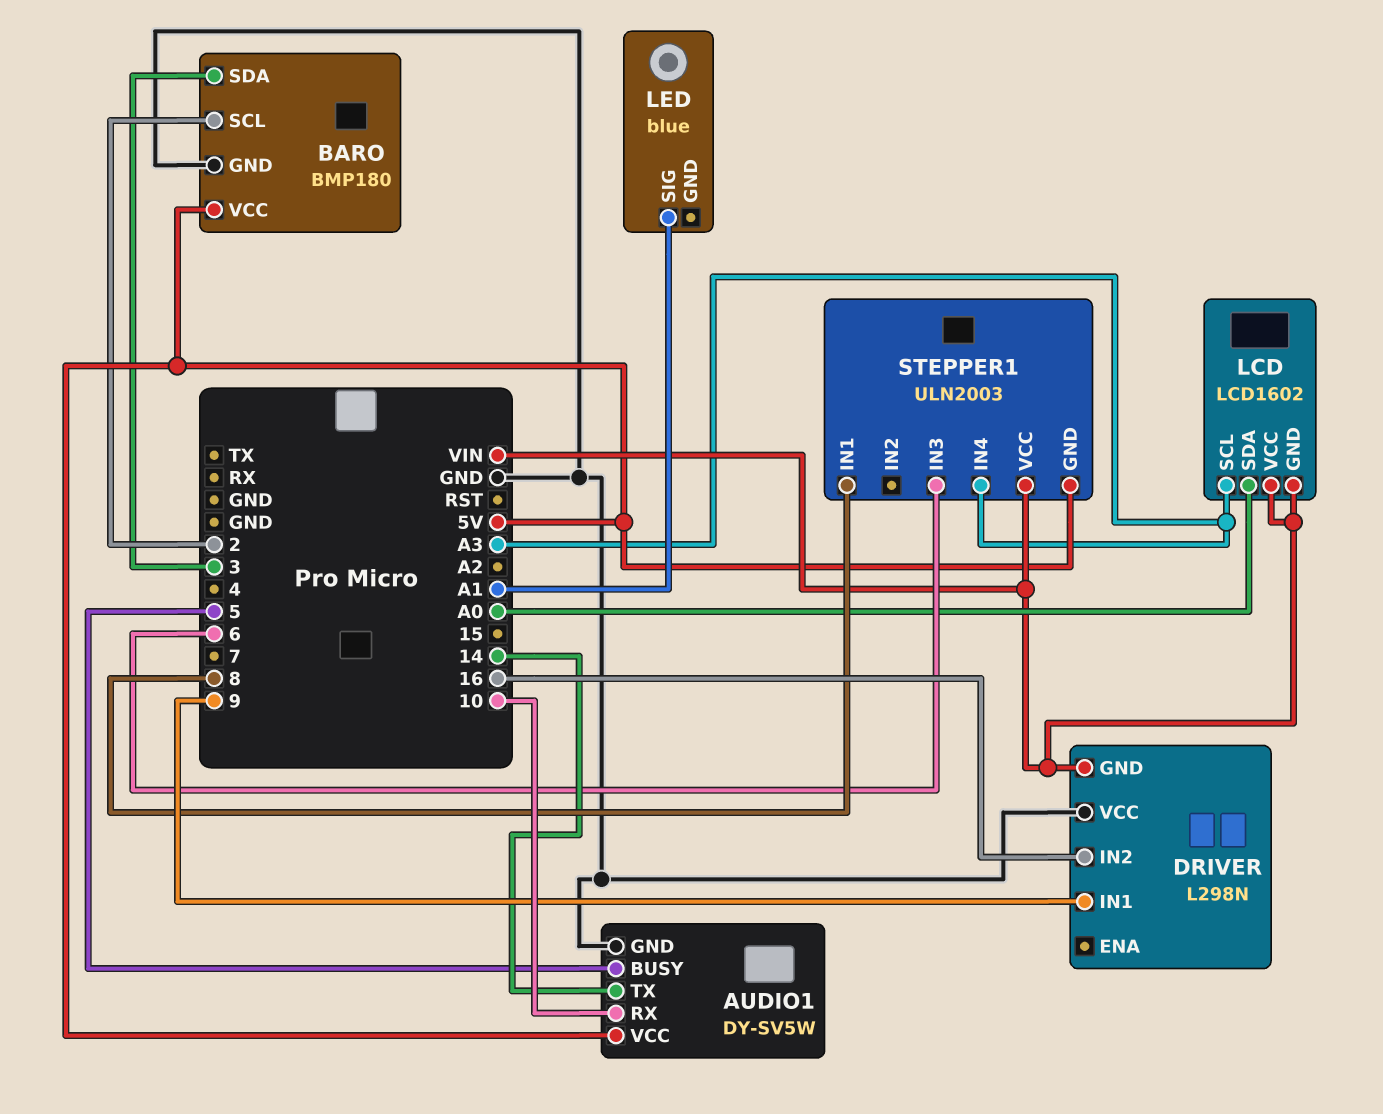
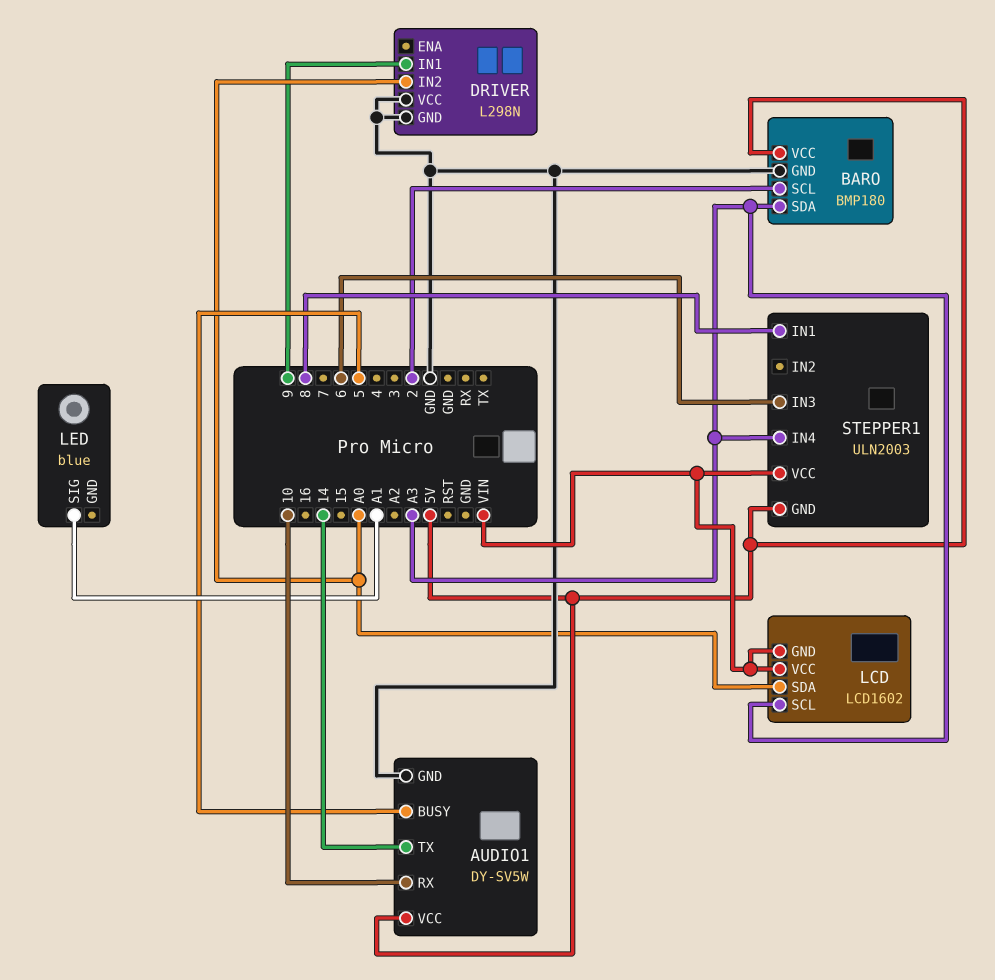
BARO pin SDA: 3 -> A3
DRIVER pin GND: VIN -> GND
DRIVER pin IN2: 16 -> A0

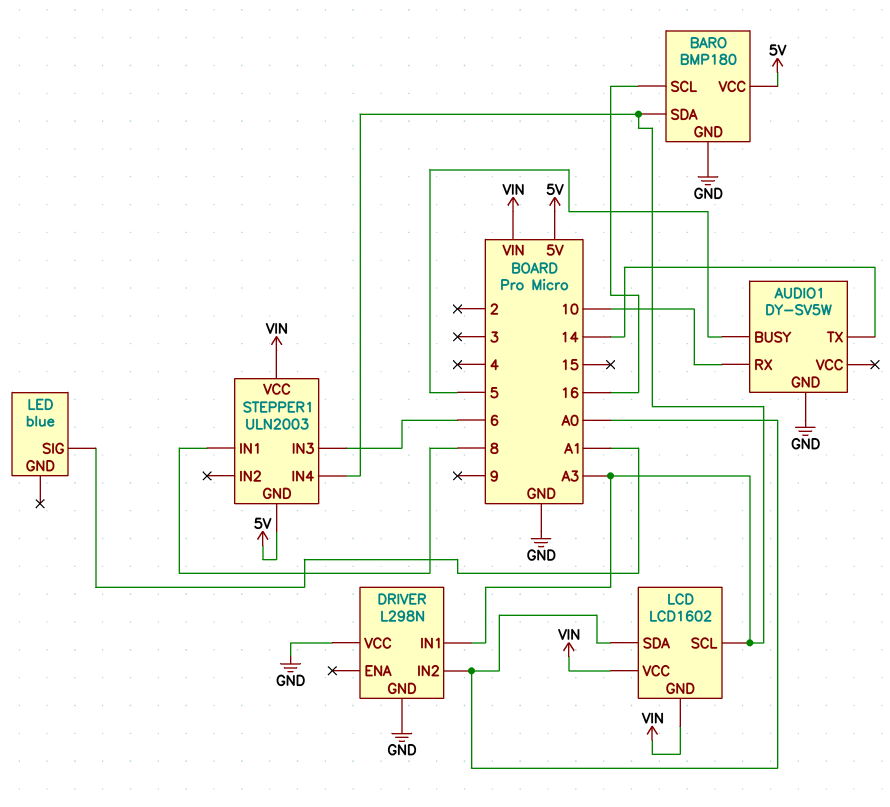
AUDIO1 pin VCC: 5V -> none
BARO pin SCL: 2 -> 16
DRIVER pin IN1: 9 -> A3

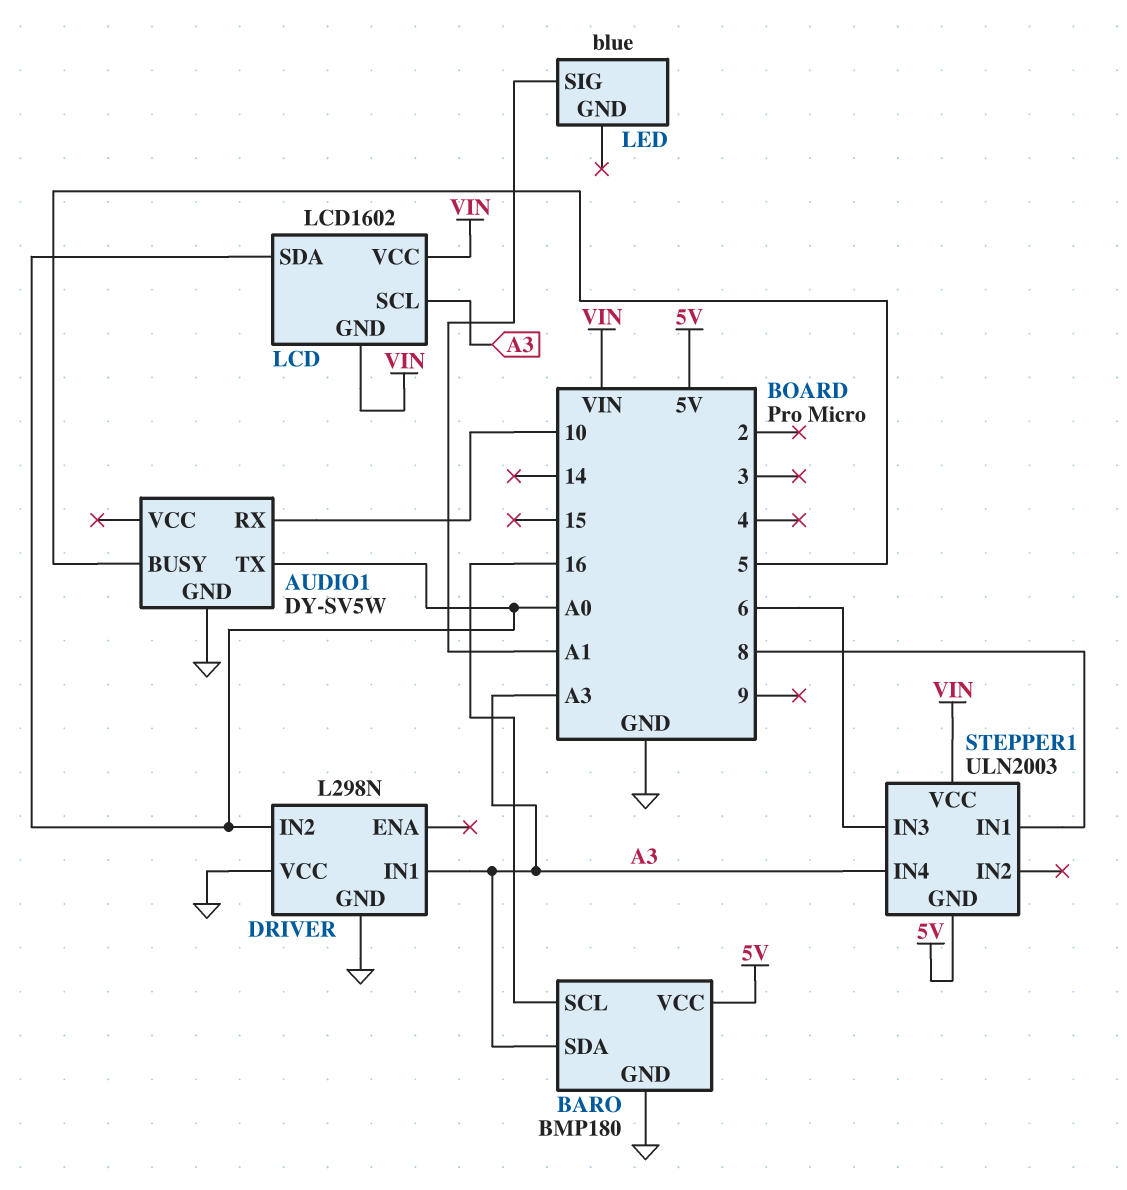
AUDIO1 pin TX: 14 -> A0

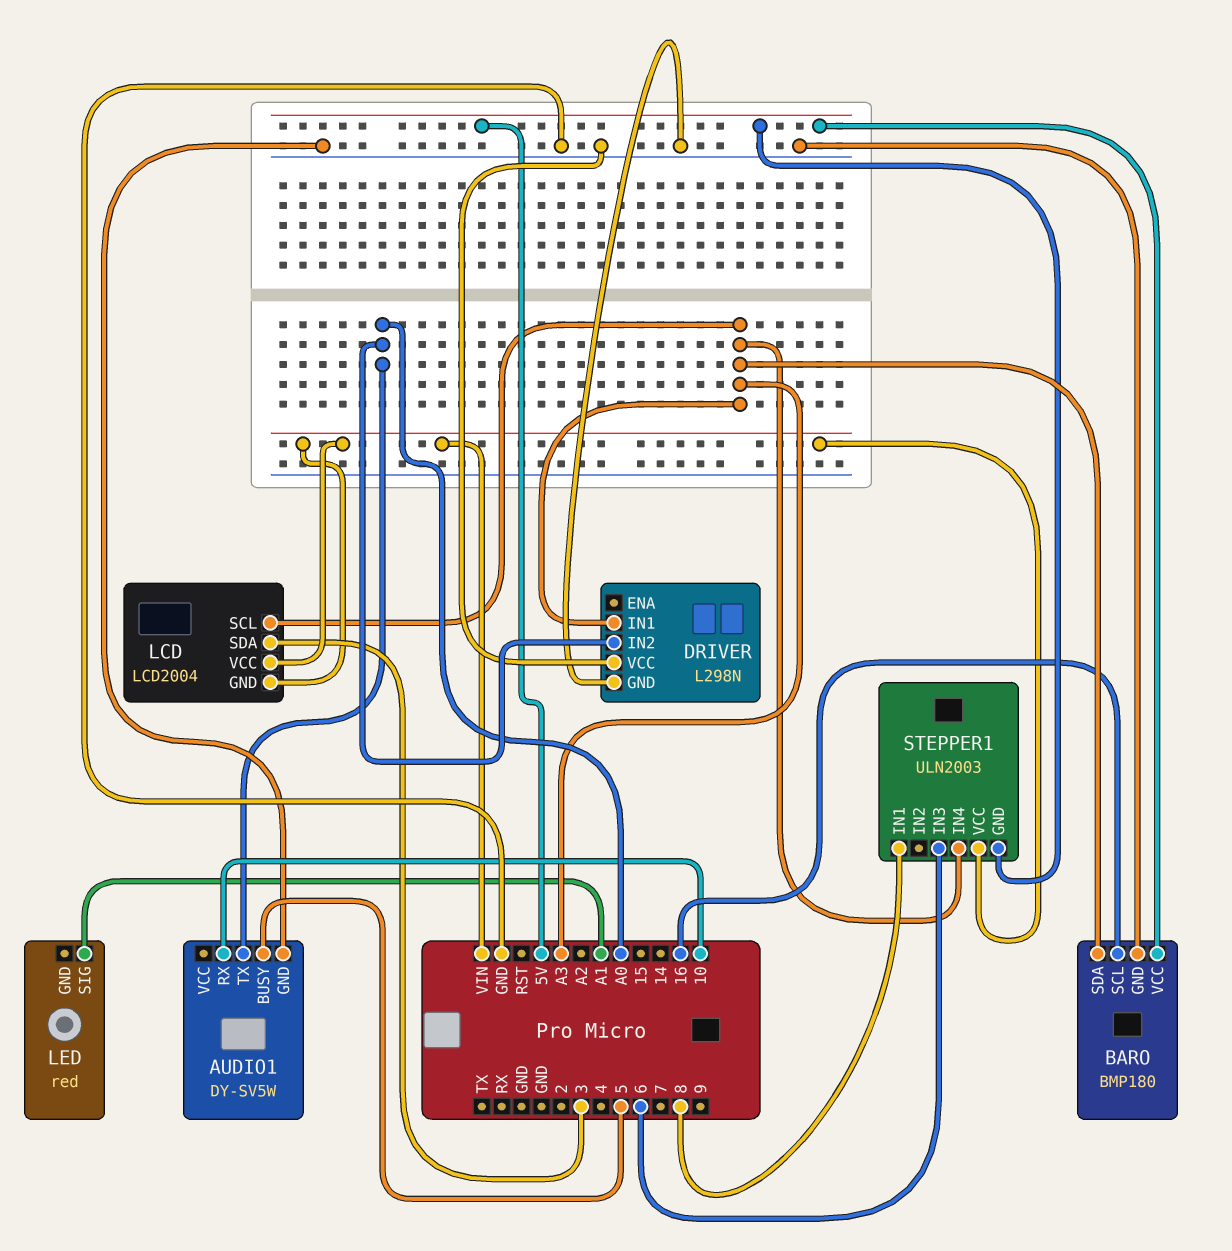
LCD: LCD1602 -> LCD2004
LCD pin SDA: A0 -> 3
LED: blue -> red

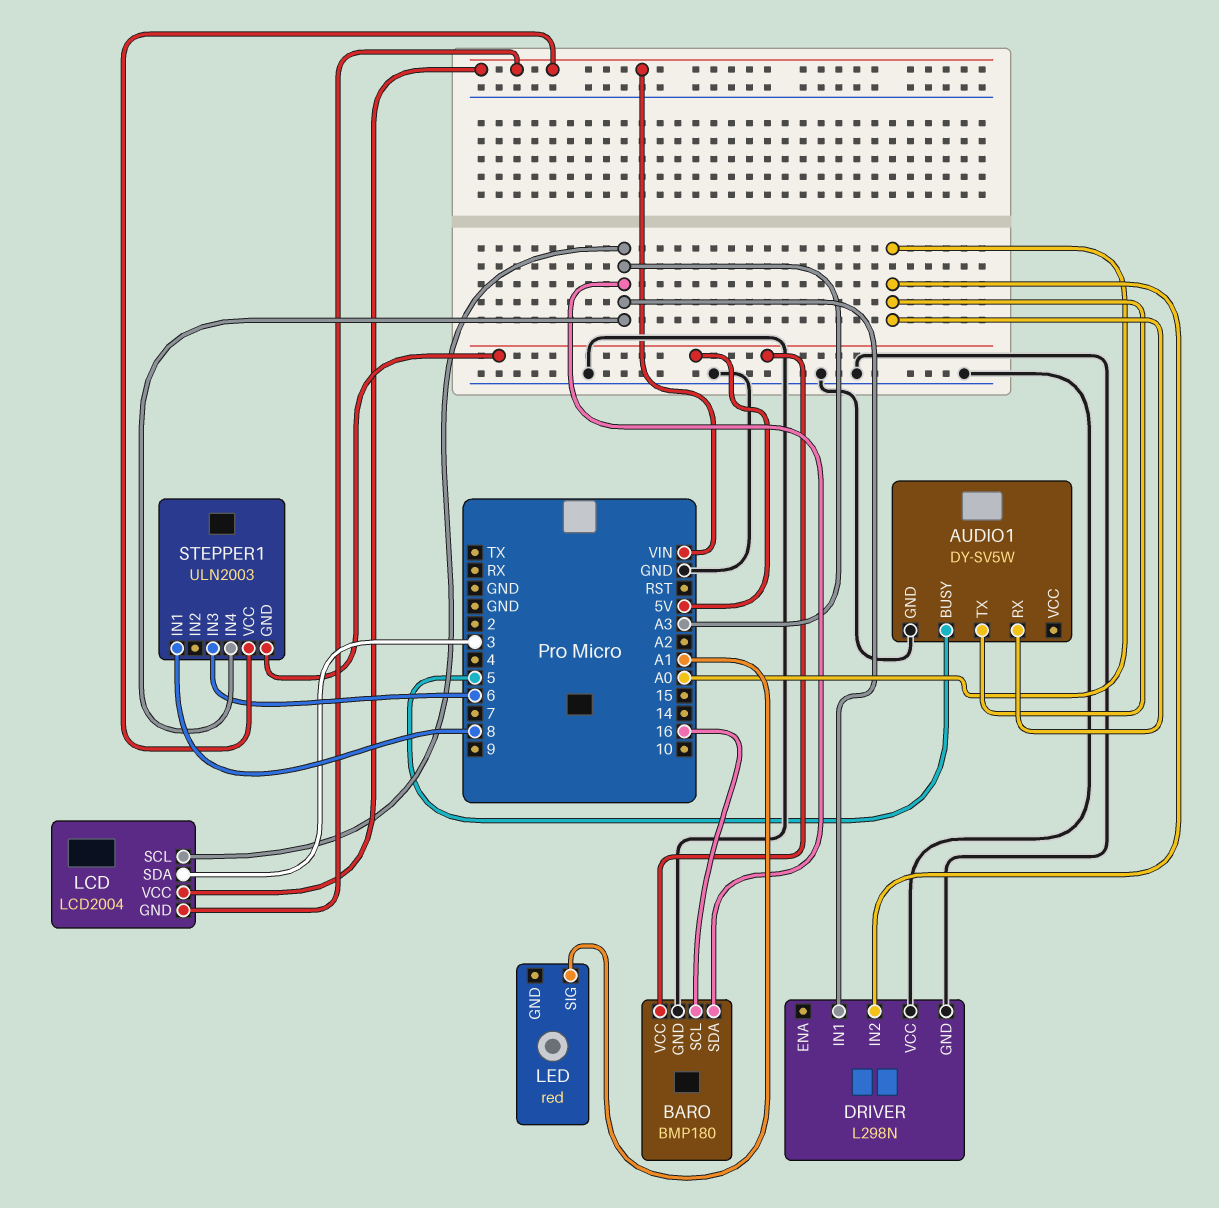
AUDIO1 pin RX: 10 -> A0

